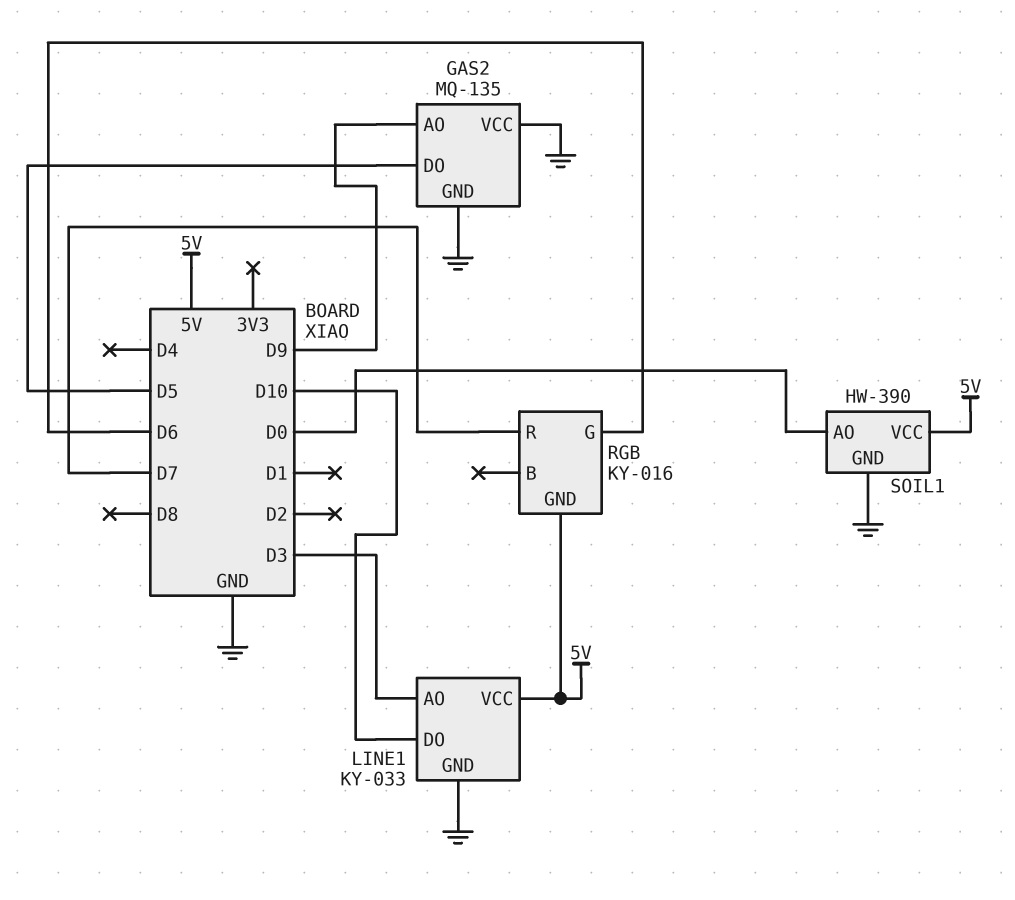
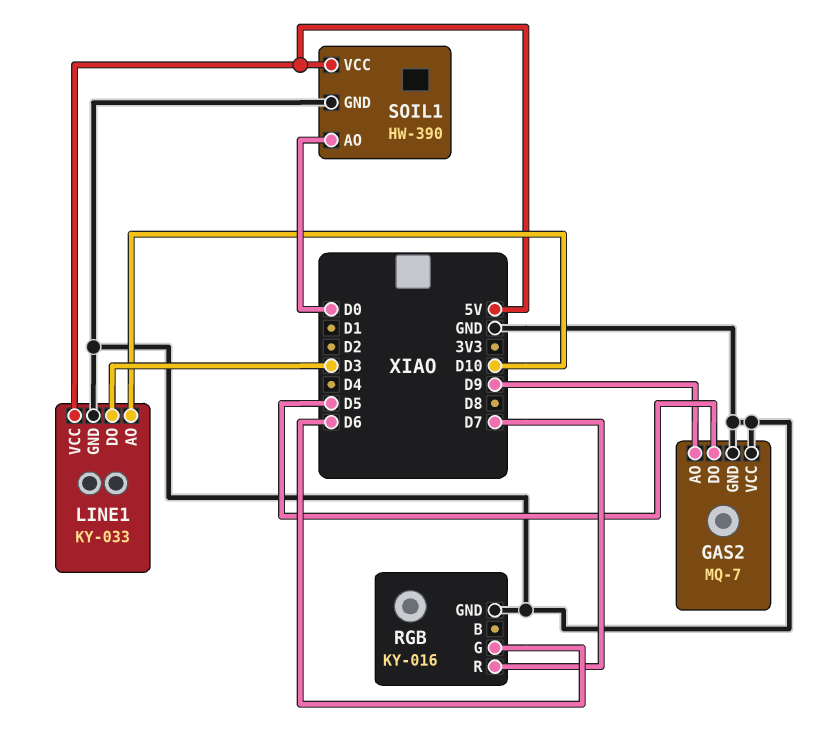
GAS2: MQ-135 -> MQ-7
LINE1 pin AO: D3 -> D10
LINE1 pin DO: D10 -> D3
RGB pin GND: 5V -> GND

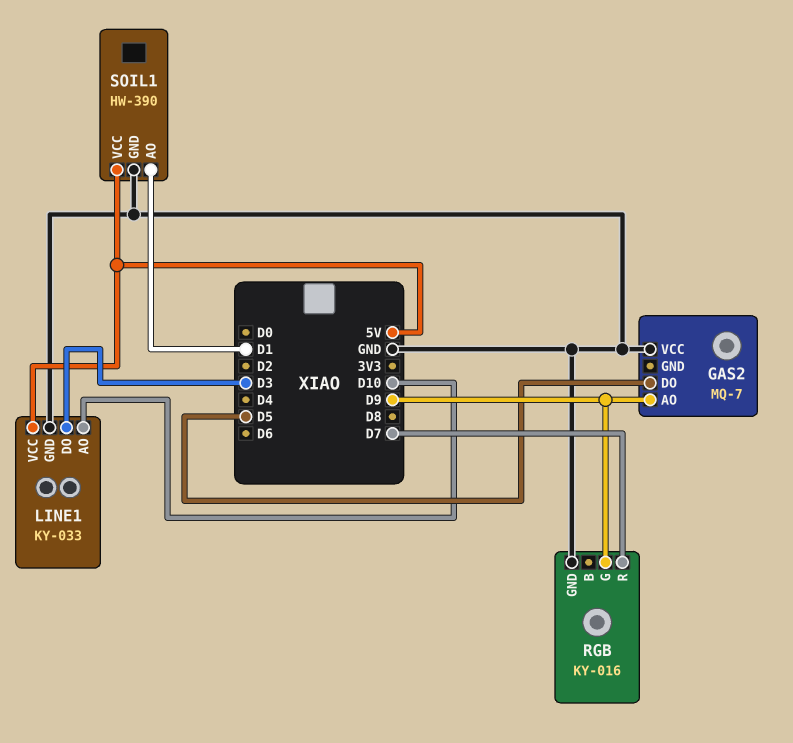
GAS2 pin GND: GND -> none
RGB pin G: D6 -> D9
SOIL1 pin AO: D0 -> D1

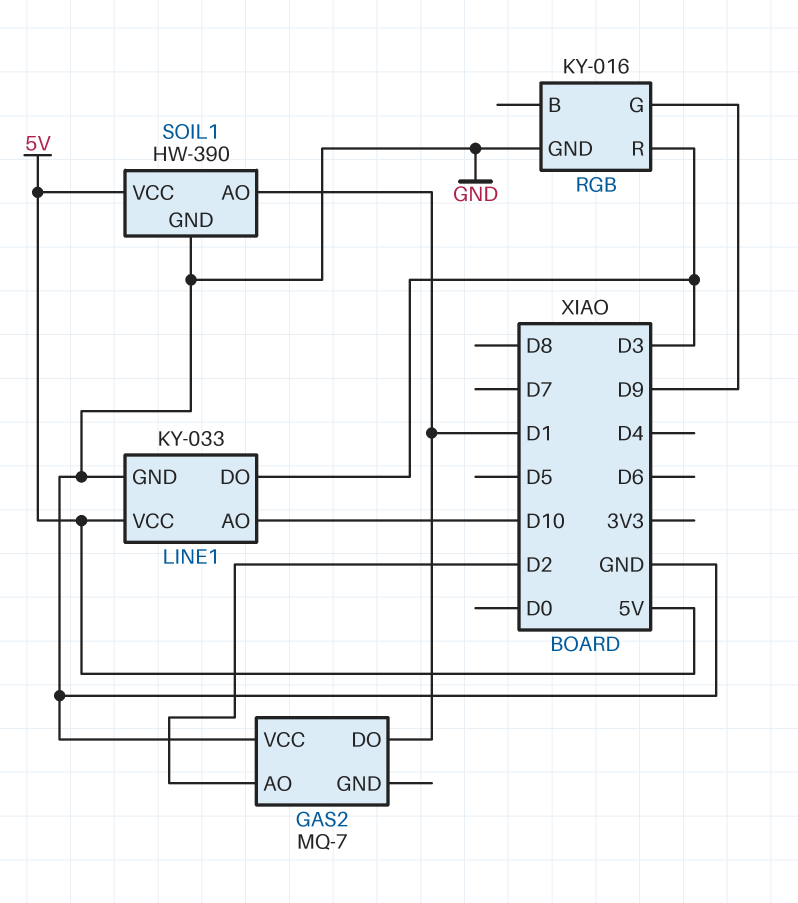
GAS2 pin AO: D9 -> D2
GAS2 pin DO: D5 -> D1
RGB pin R: D7 -> D3

